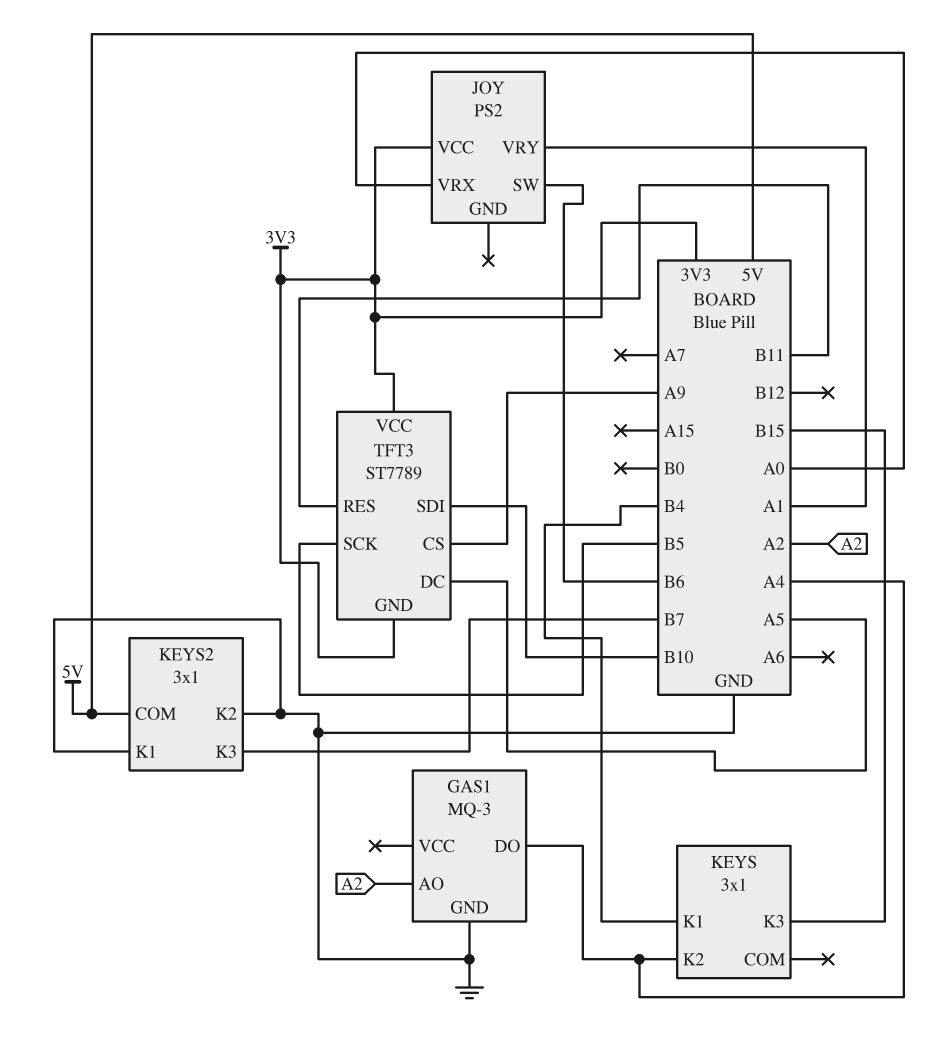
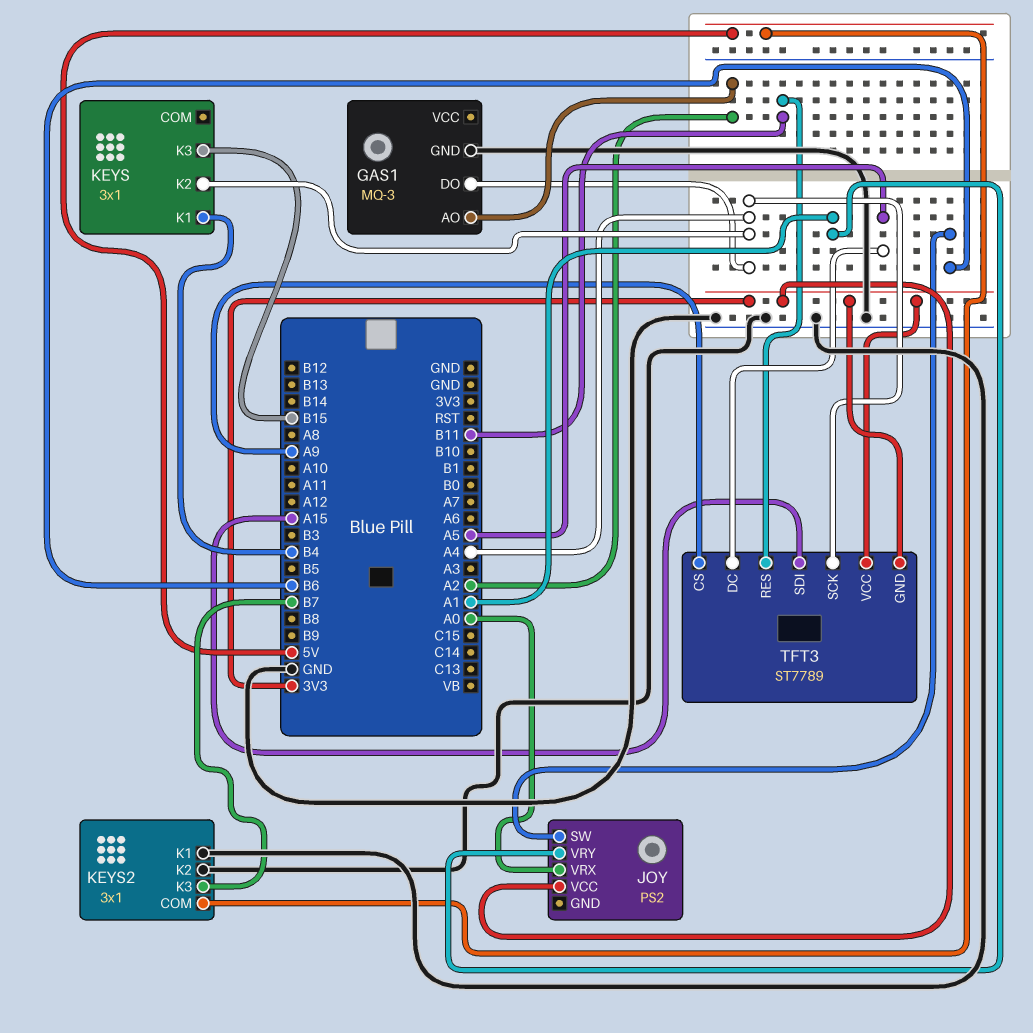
TFT3 pin SCK: B5 -> A4
TFT3 pin SDI: B10 -> A15

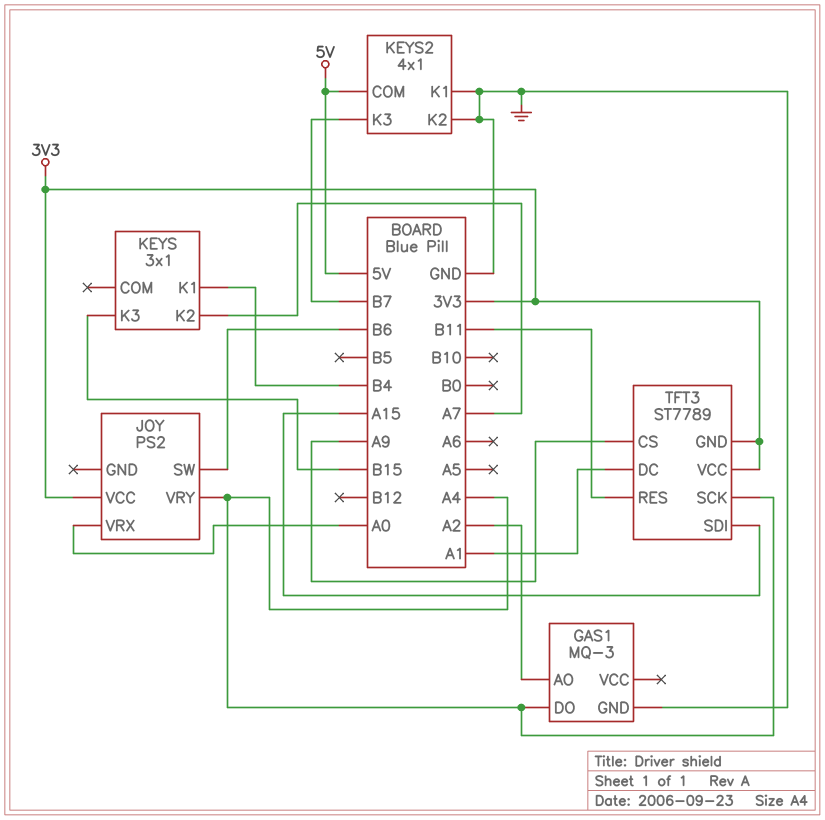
JOY pin VRY: A1 -> A4
KEYS pin K2: A4 -> A7
KEYS2: 3x1 -> 4x1
TFT3 pin DC: A5 -> A1

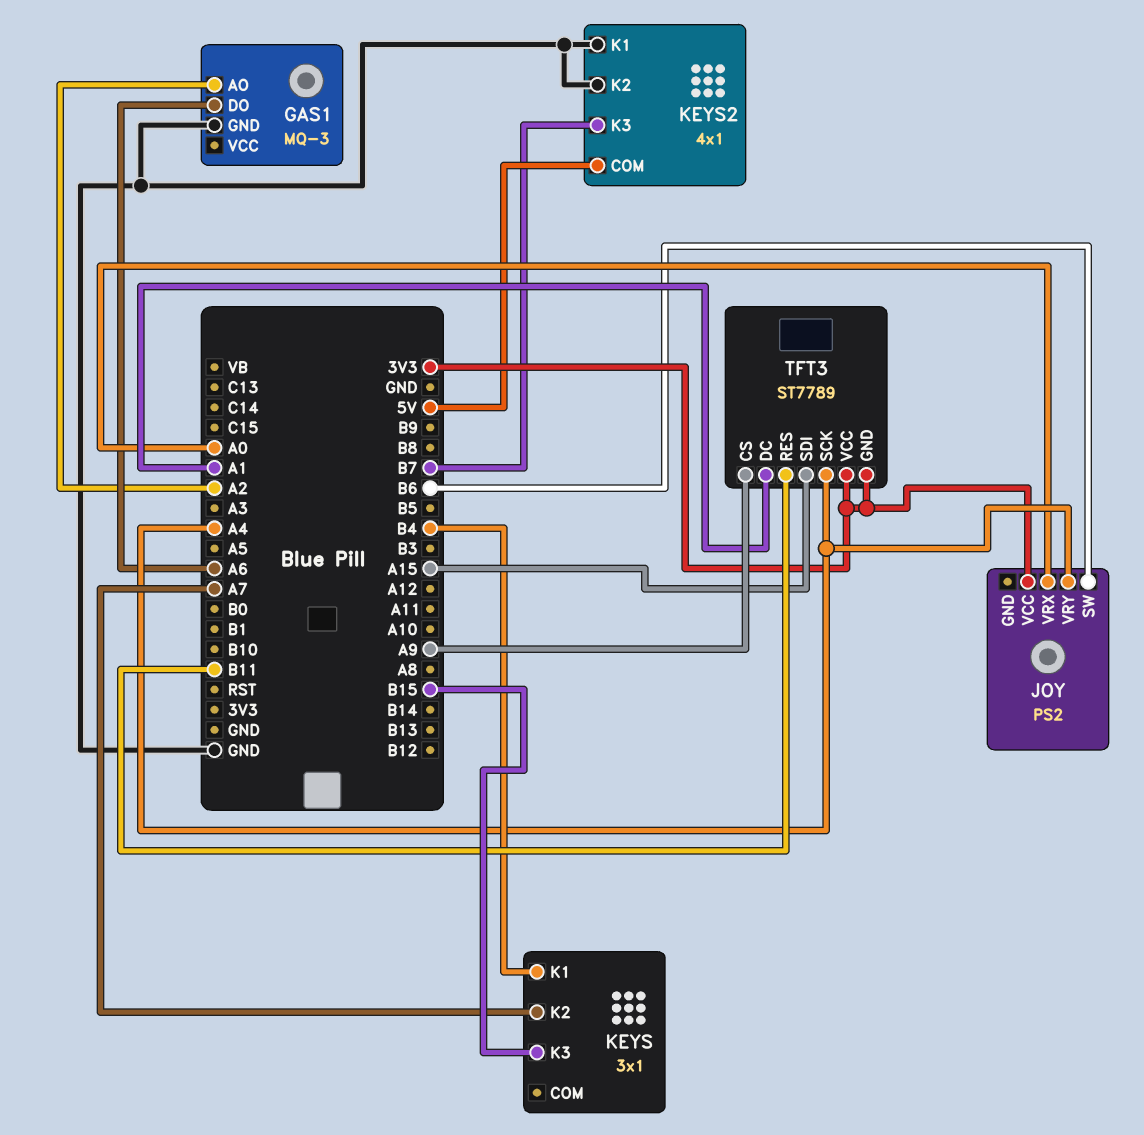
GAS1 pin DO: A4 -> A6

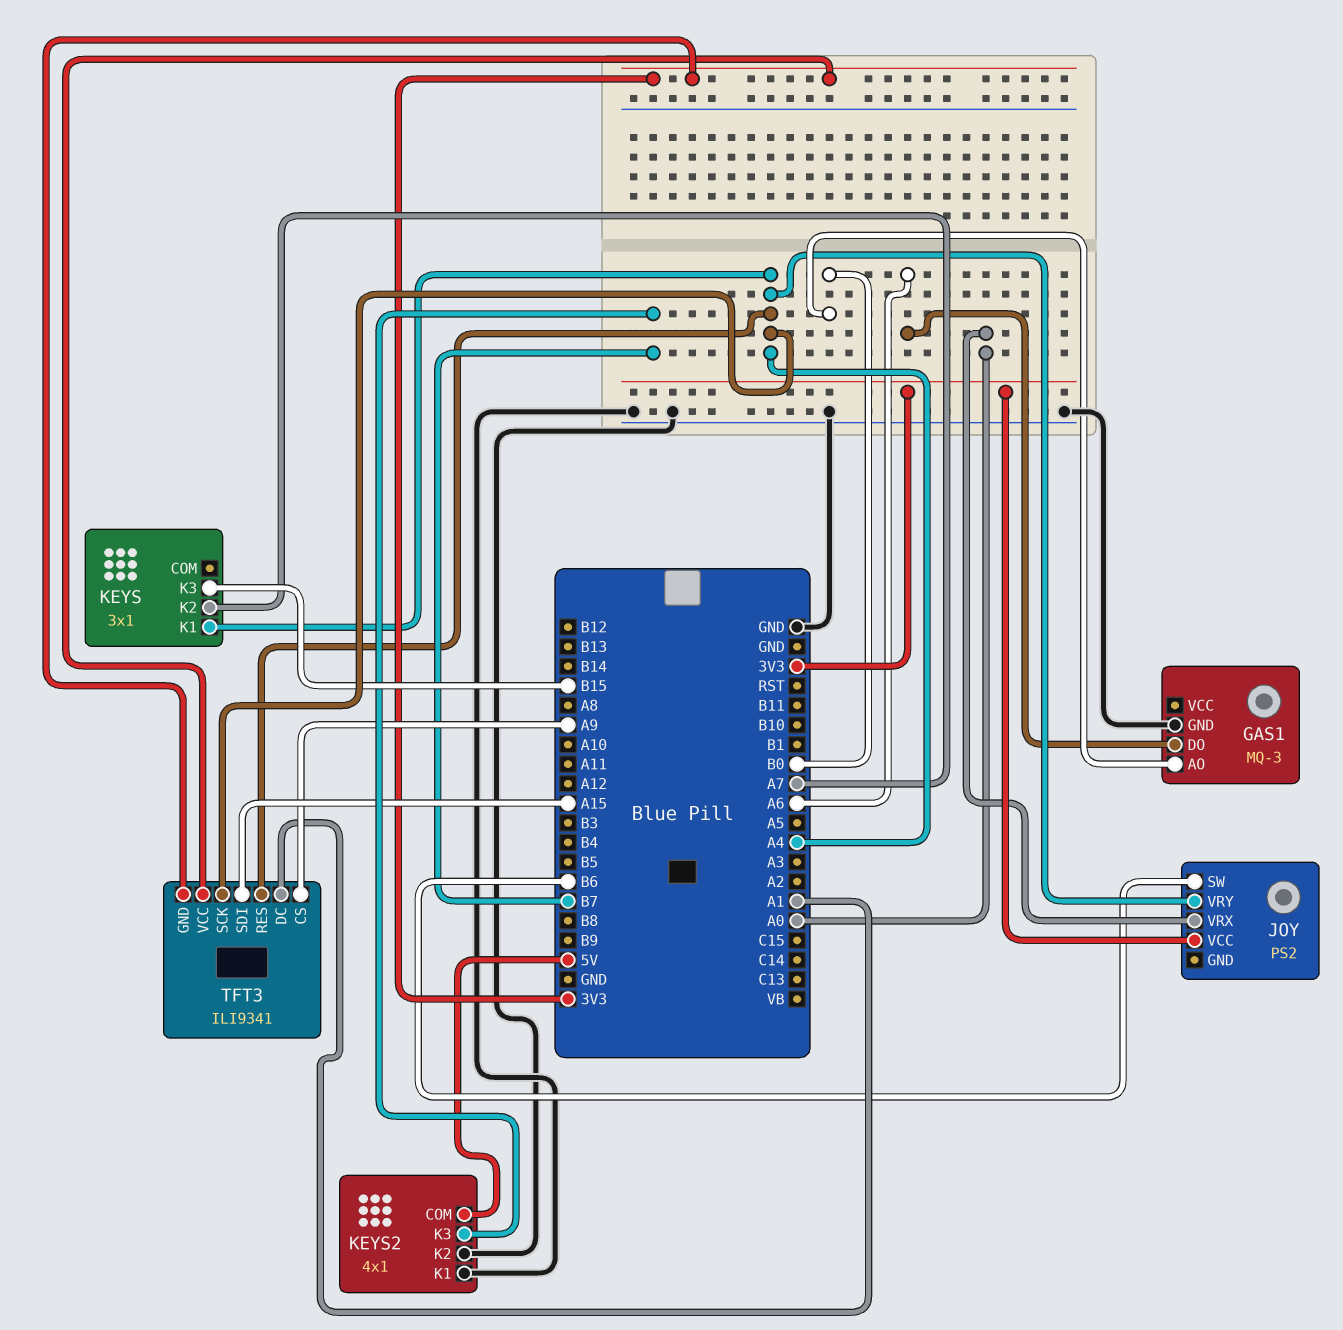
GAS1 pin AO: A2 -> B0
KEYS pin K1: B4 -> A4
TFT3: ST7789 -> ILI9341
TFT3 pin RES: B11 -> A4

